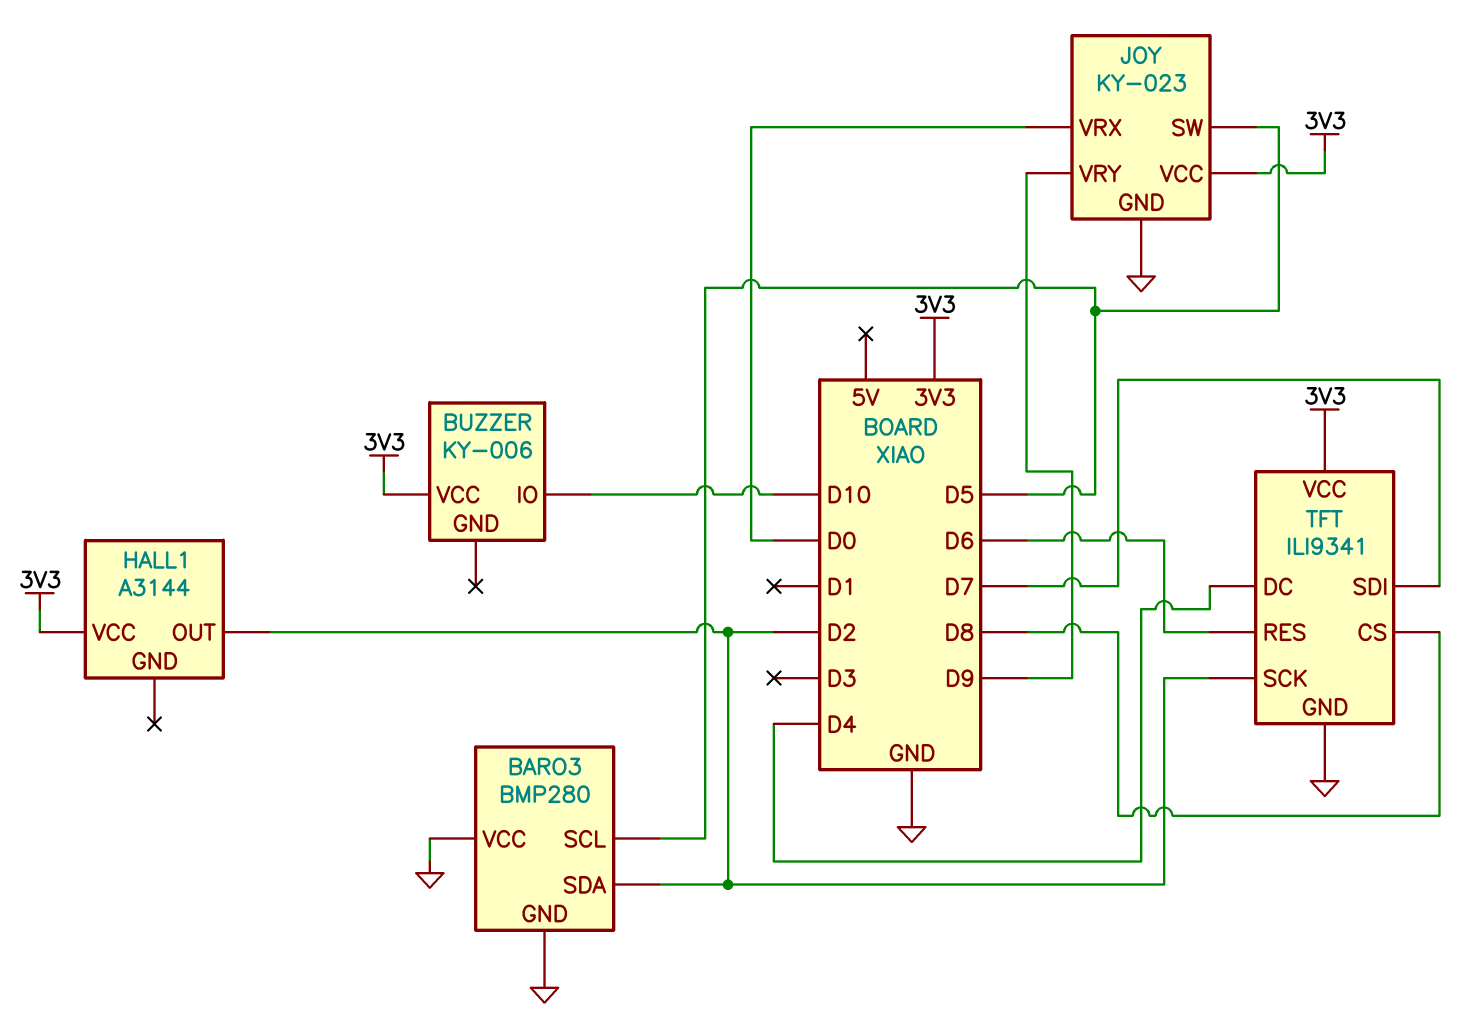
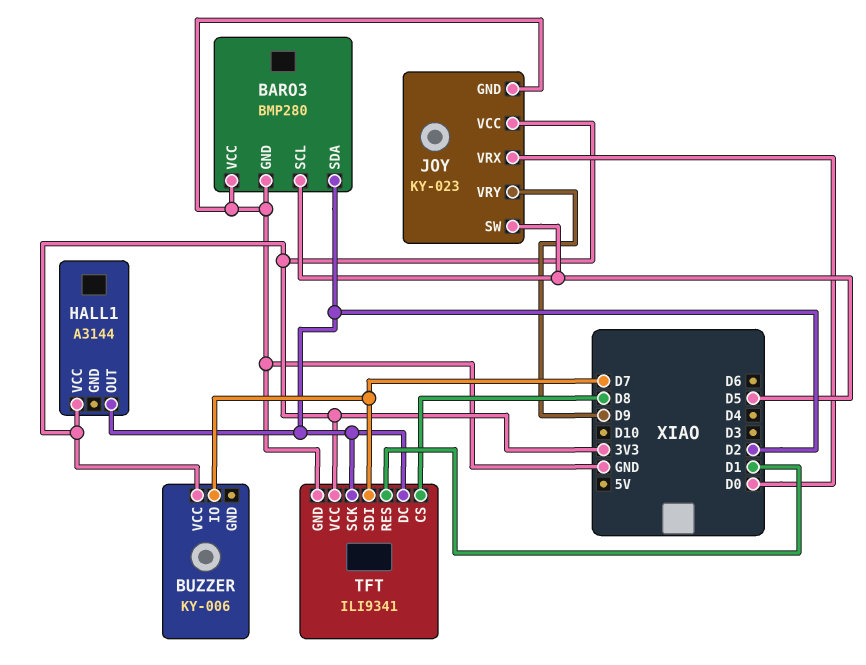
BUZZER pin IO: D10 -> D7
TFT pin DC: D4 -> D2
TFT pin RES: D6 -> D1

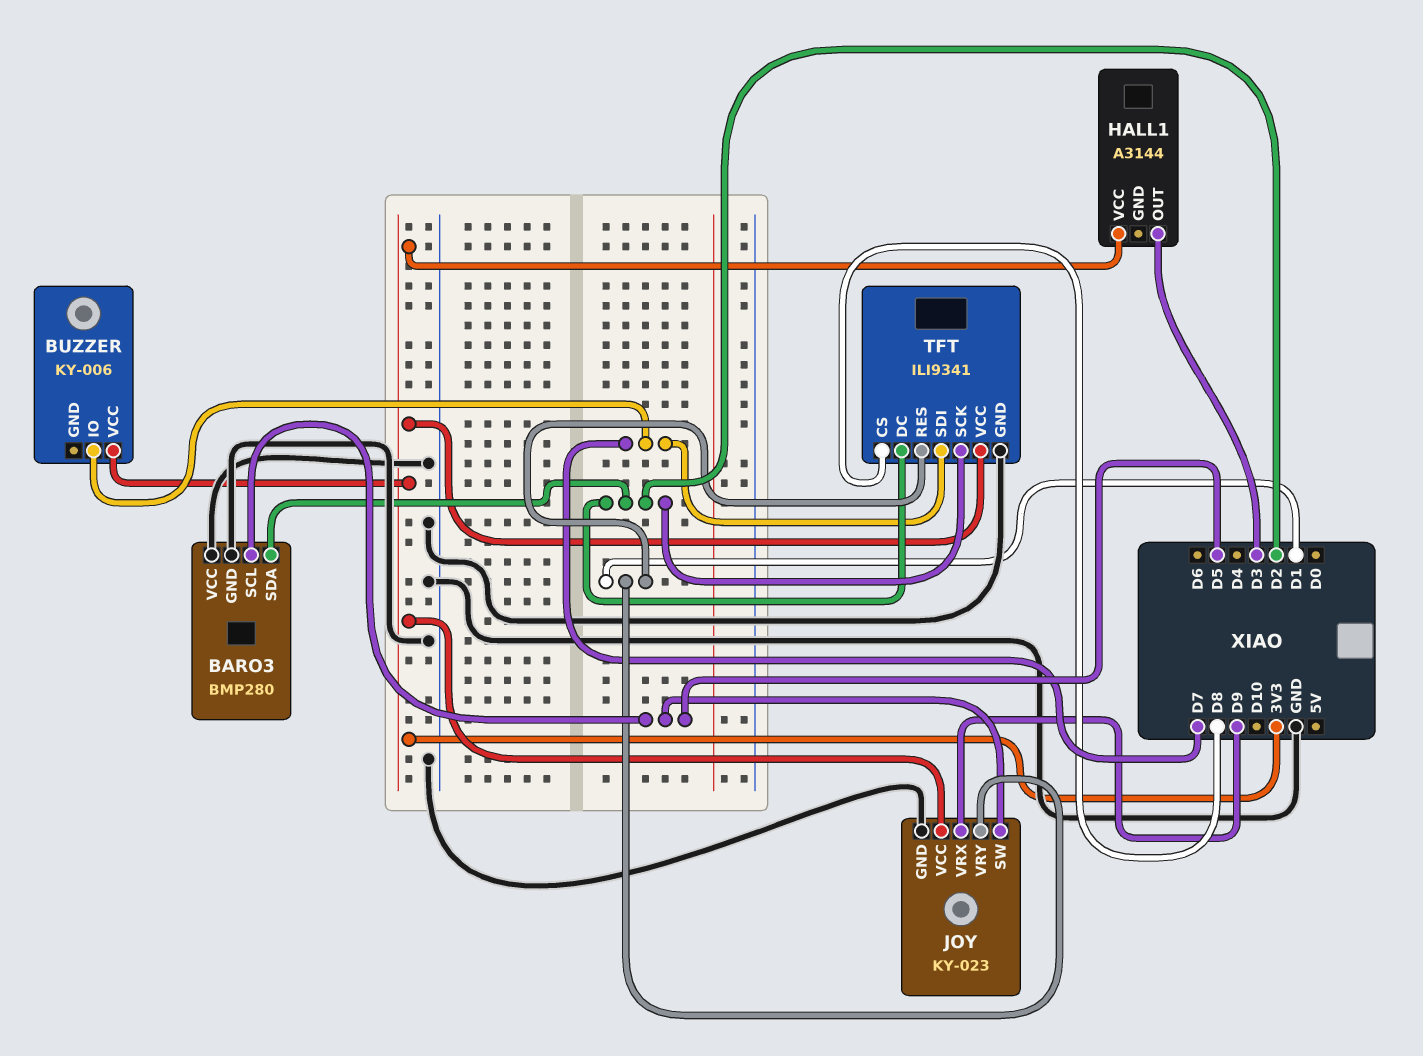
HALL1 pin OUT: D2 -> D3
JOY pin VRX: D0 -> D9
JOY pin VRY: D9 -> D1

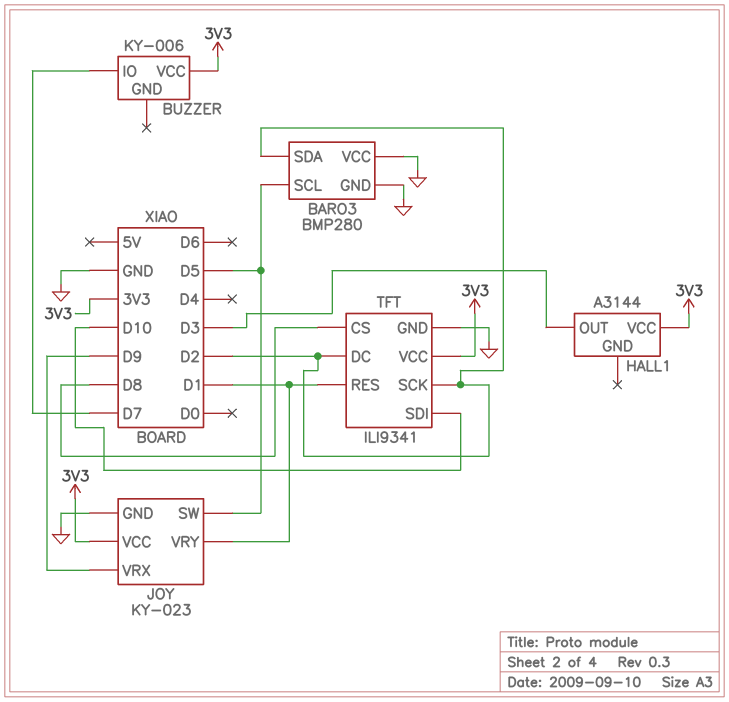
TFT pin SDI: D7 -> D10

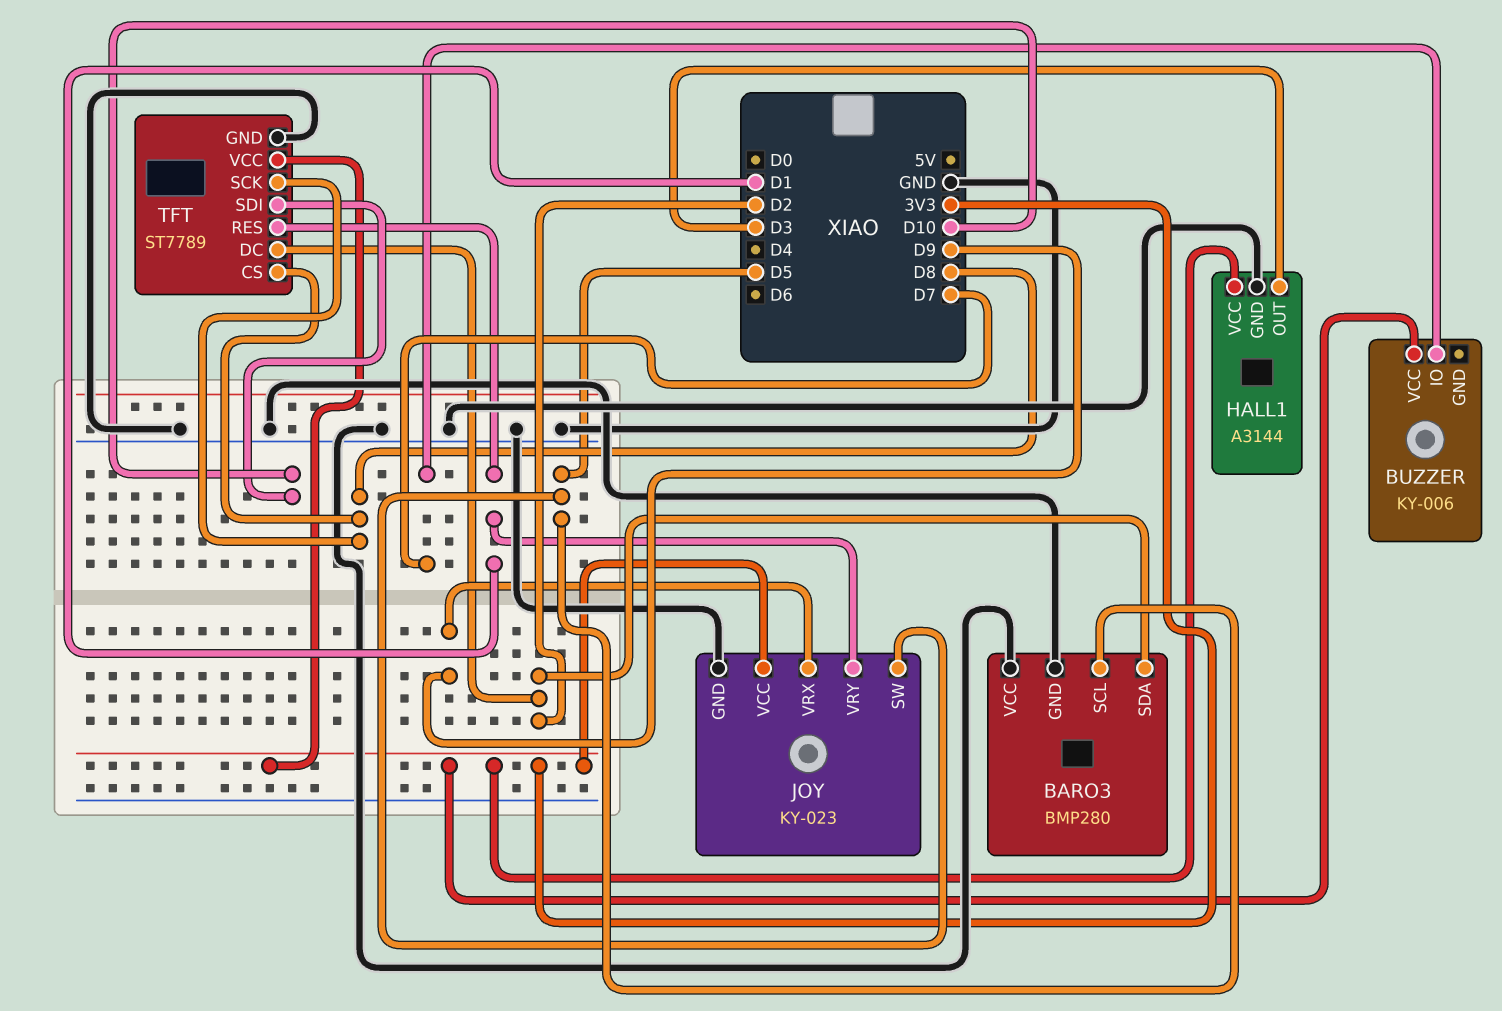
HALL1 pin GND: none -> GND
TFT: ILI9341 -> ST7789
TFT pin SCK: D2 -> D8

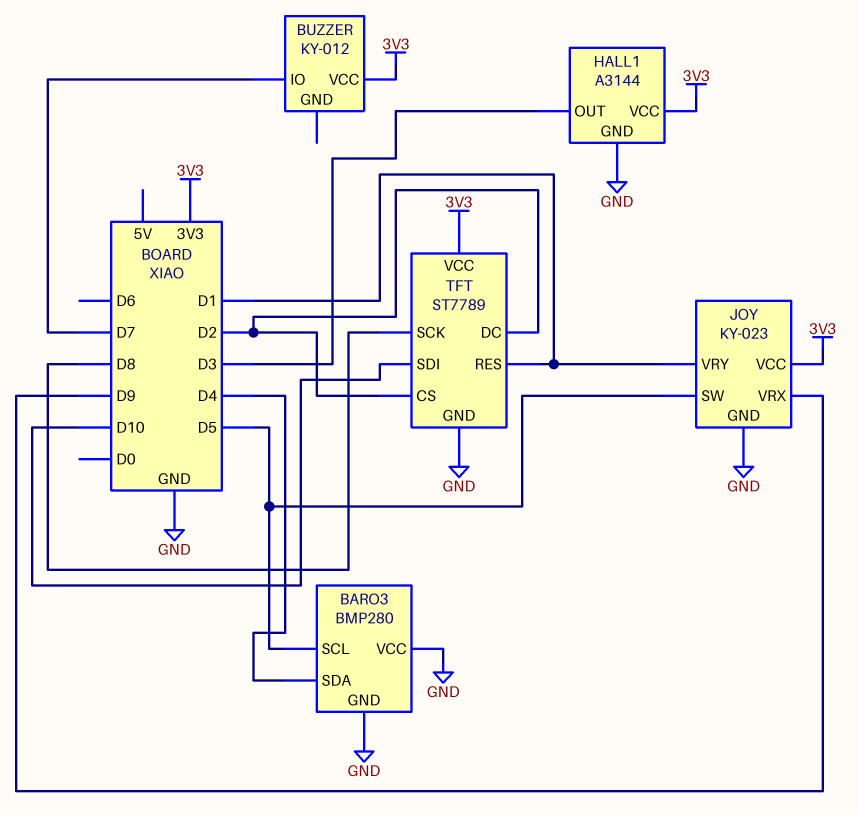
BARO3 pin SDA: D2 -> D4
BUZZER: KY-006 -> KY-012
TFT pin CS: D8 -> D2

